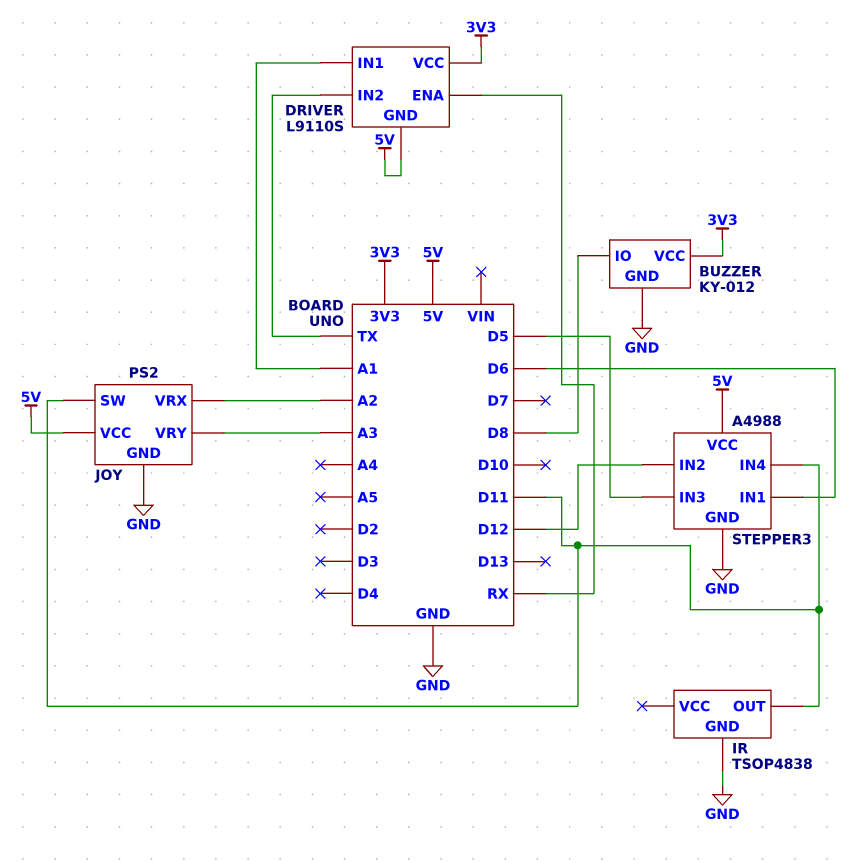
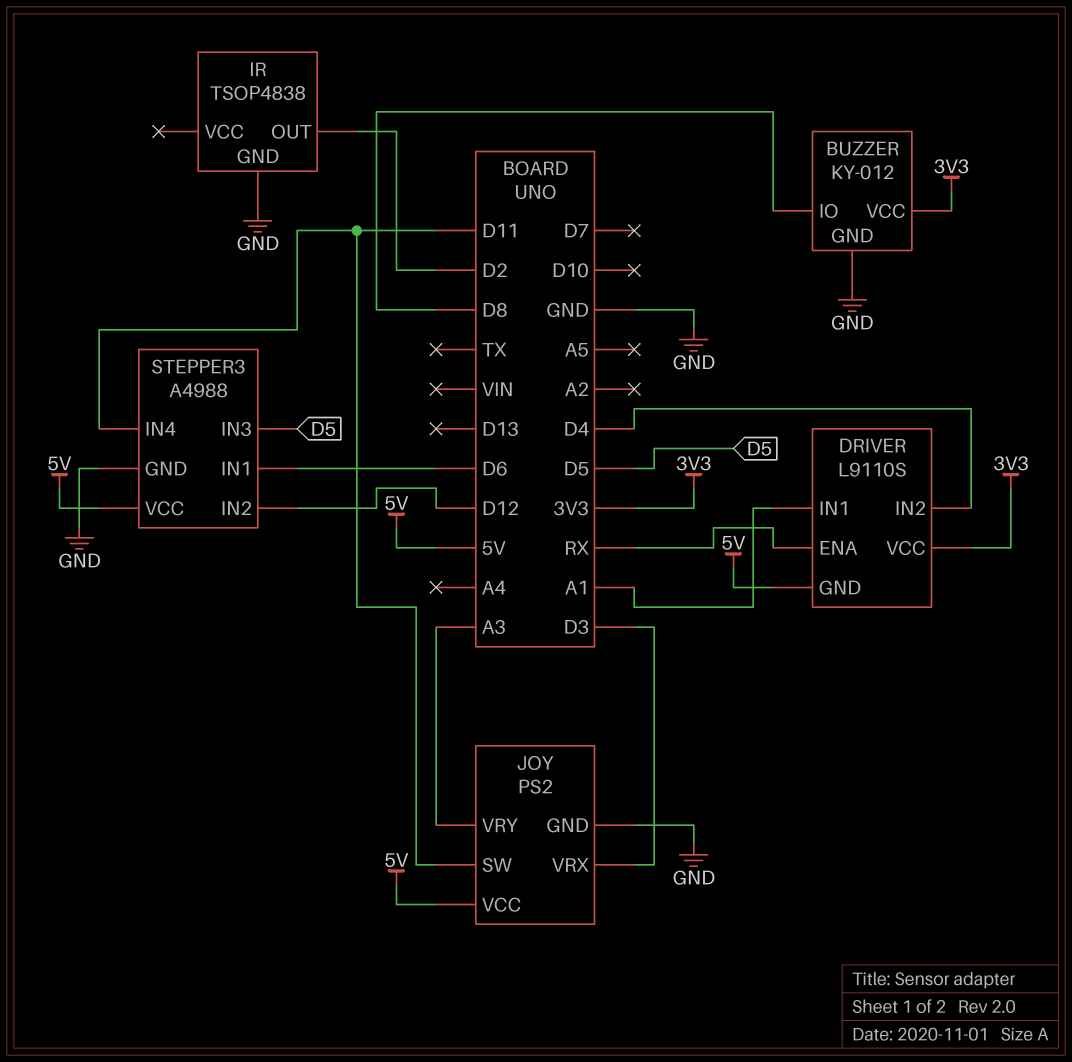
DRIVER pin IN2: TX -> D4
IR pin OUT: D11 -> D2
JOY pin VRX: A2 -> D3

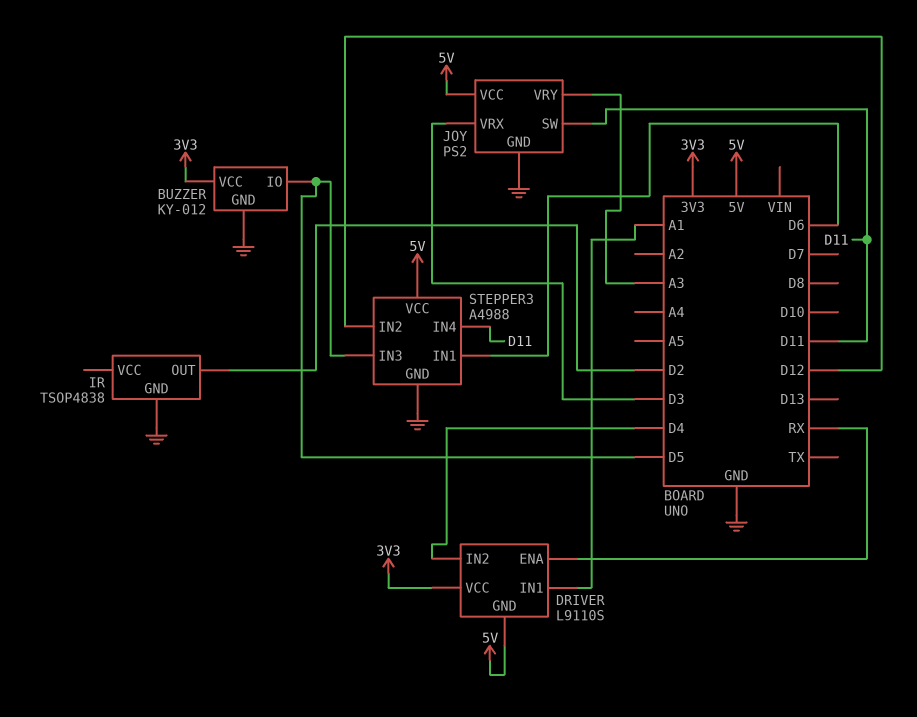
BUZZER pin IO: D8 -> D5

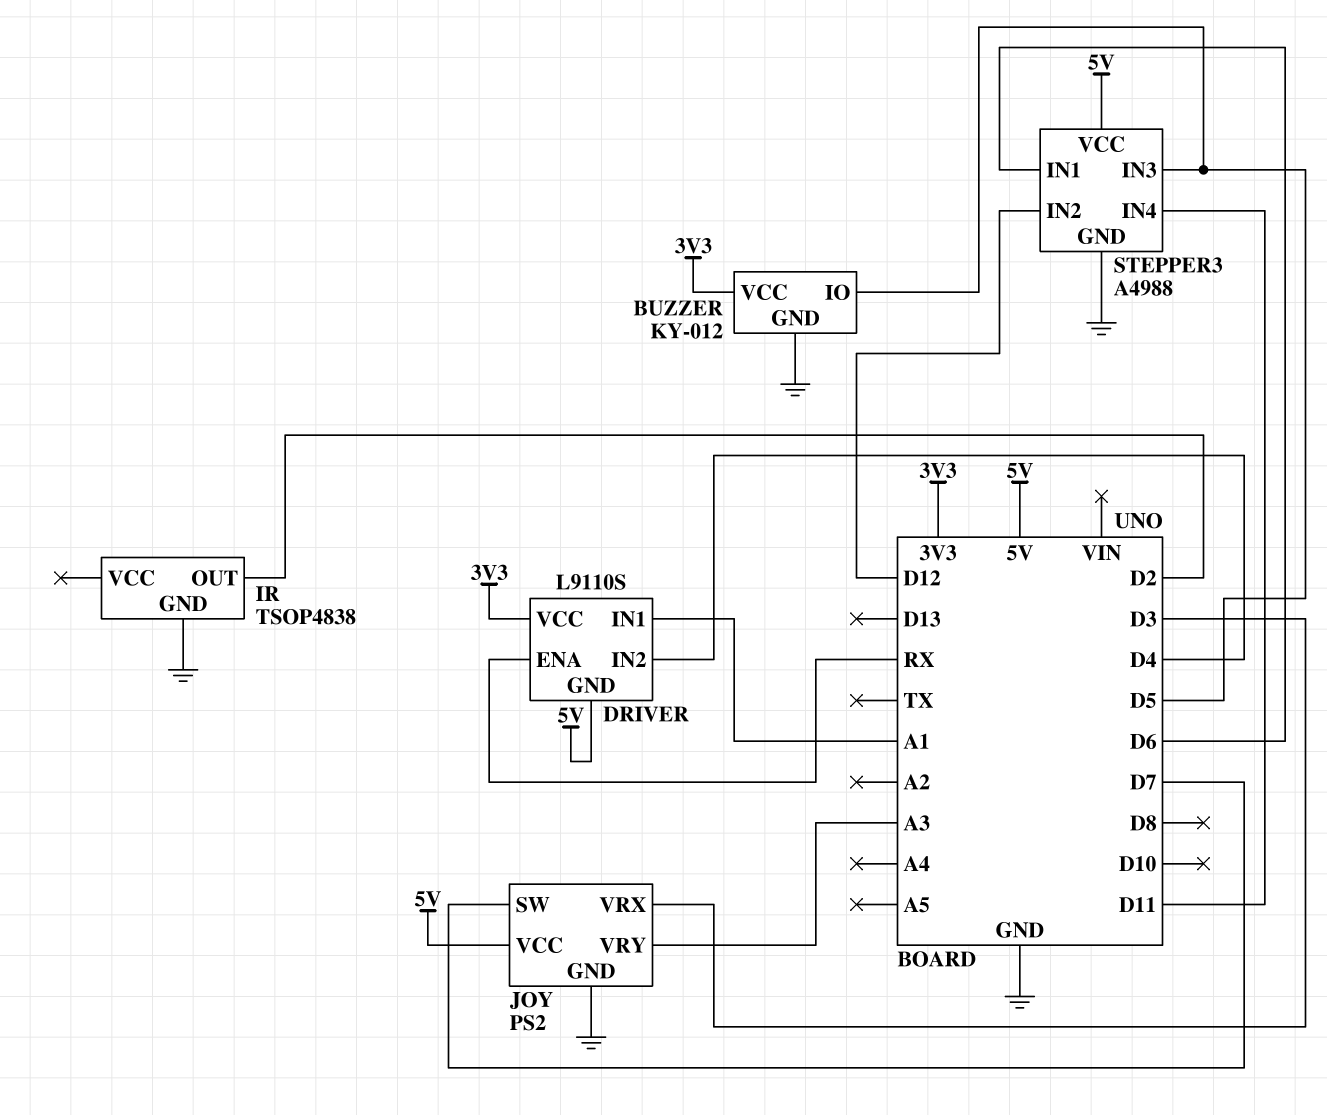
JOY pin SW: D11 -> D7

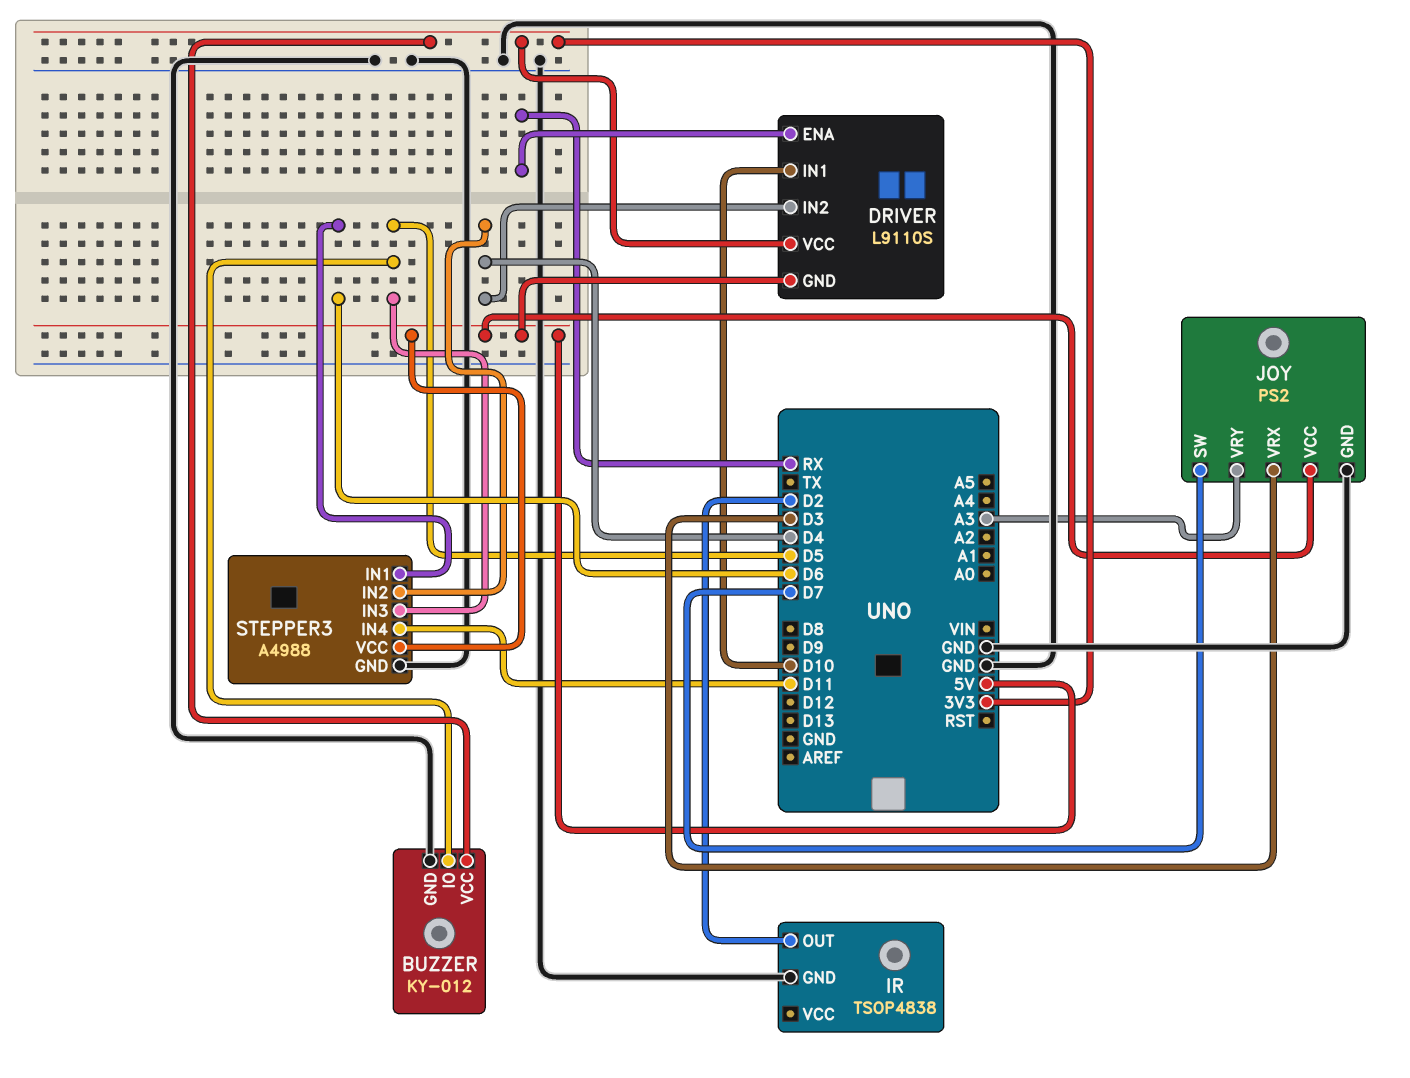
DRIVER pin IN1: A1 -> D10
STEPPER3 pin IN2: D12 -> D4

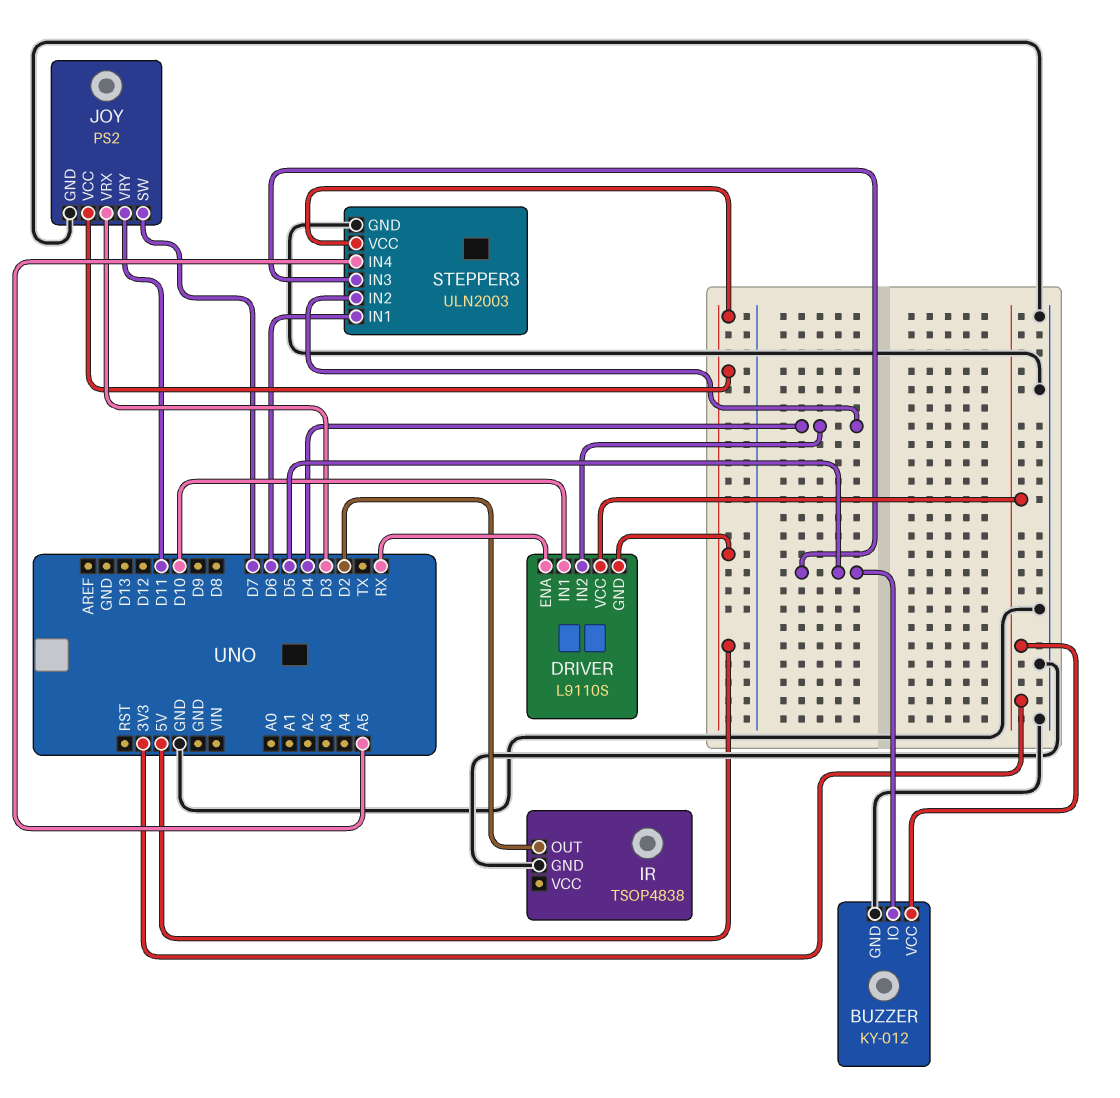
JOY pin VRY: A3 -> D11
STEPPER3: A4988 -> ULN2003
STEPPER3 pin IN4: D11 -> A5

